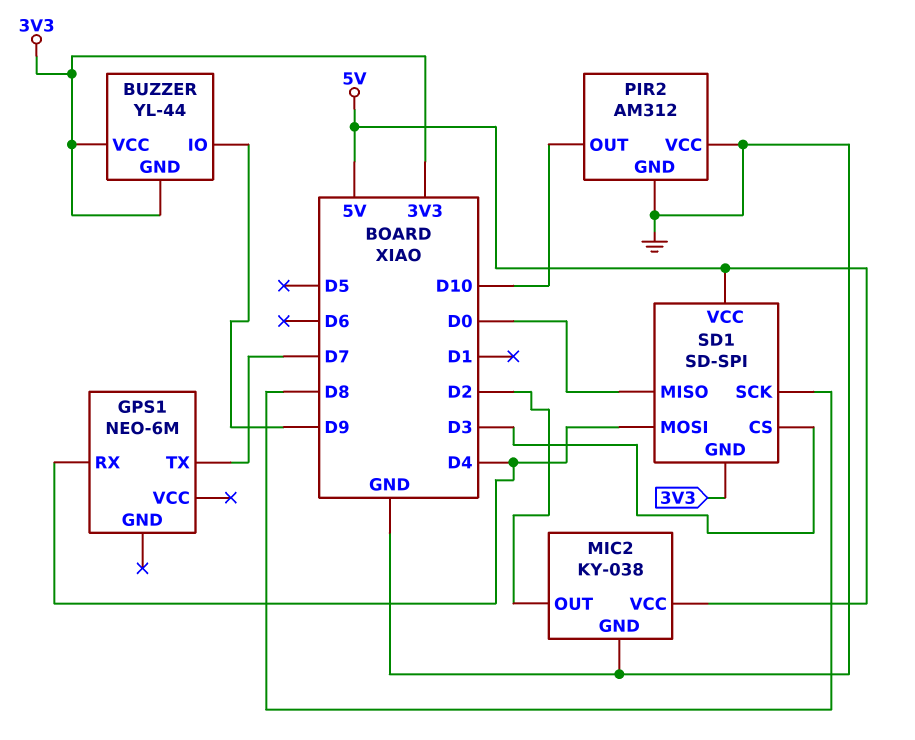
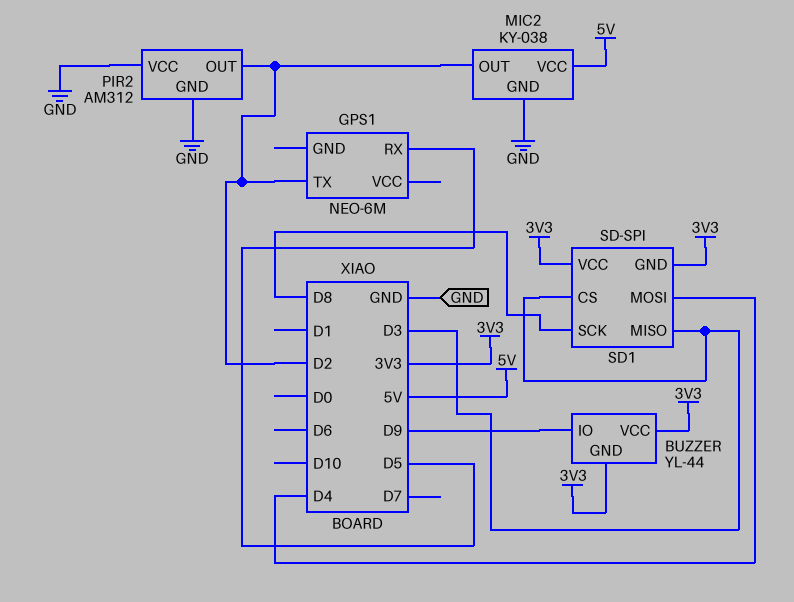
GPS1 pin RX: D4 -> D5
GPS1 pin TX: D7 -> D2
PIR2 pin OUT: D10 -> D2
SD1 pin MISO: D0 -> D3
SD1 pin VCC: 5V -> 3V3

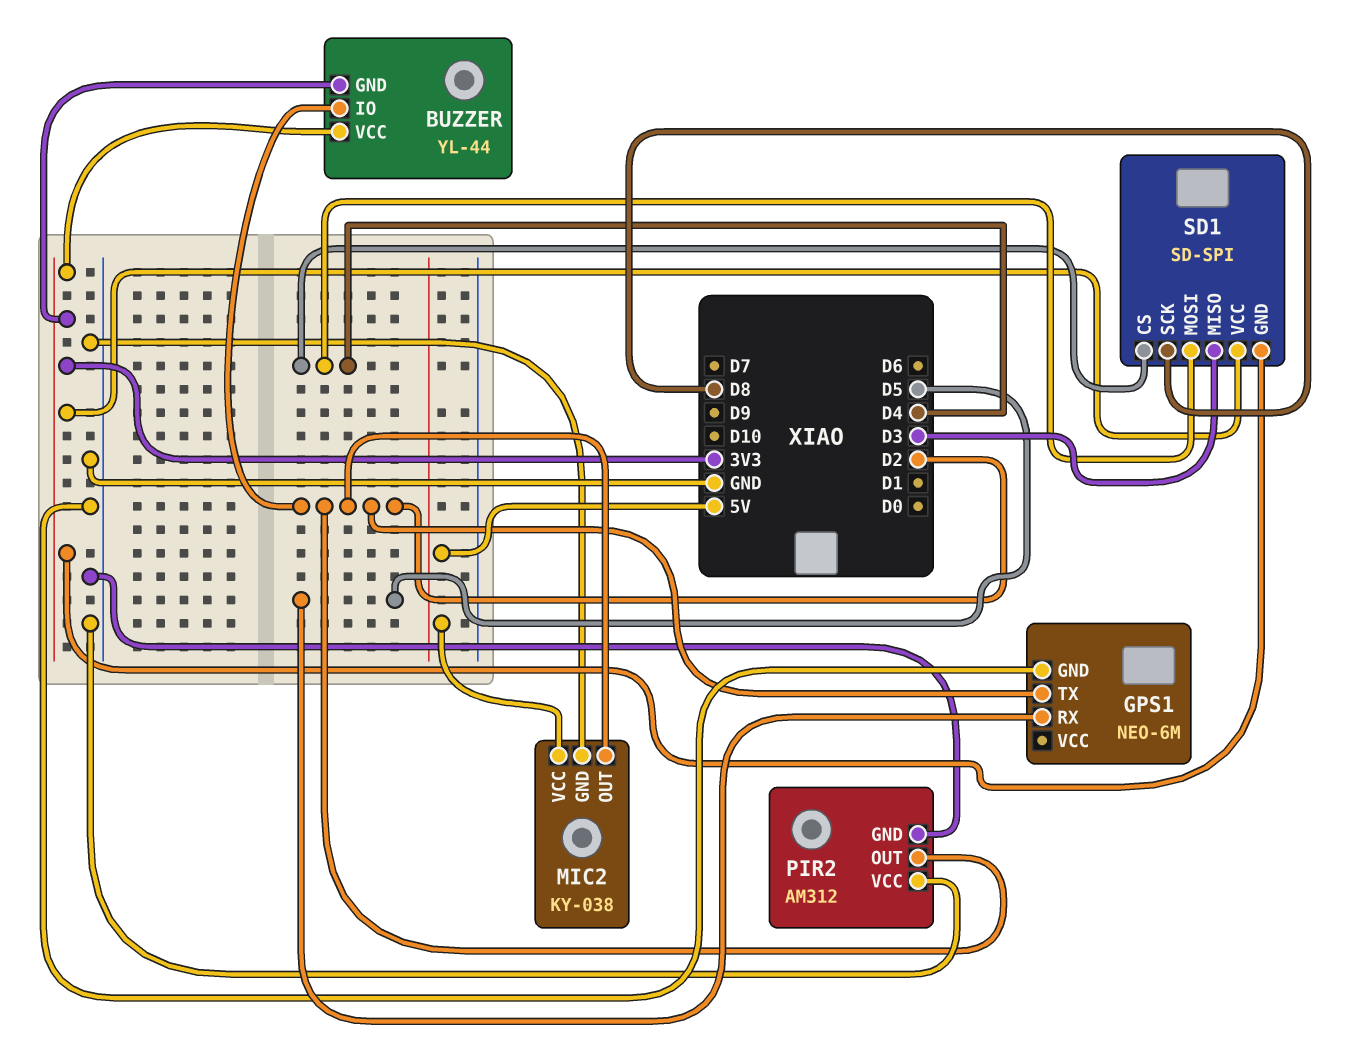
BUZZER pin IO: D9 -> D2
GPS1 pin GND: none -> GND
SD1 pin CS: D3 -> D4

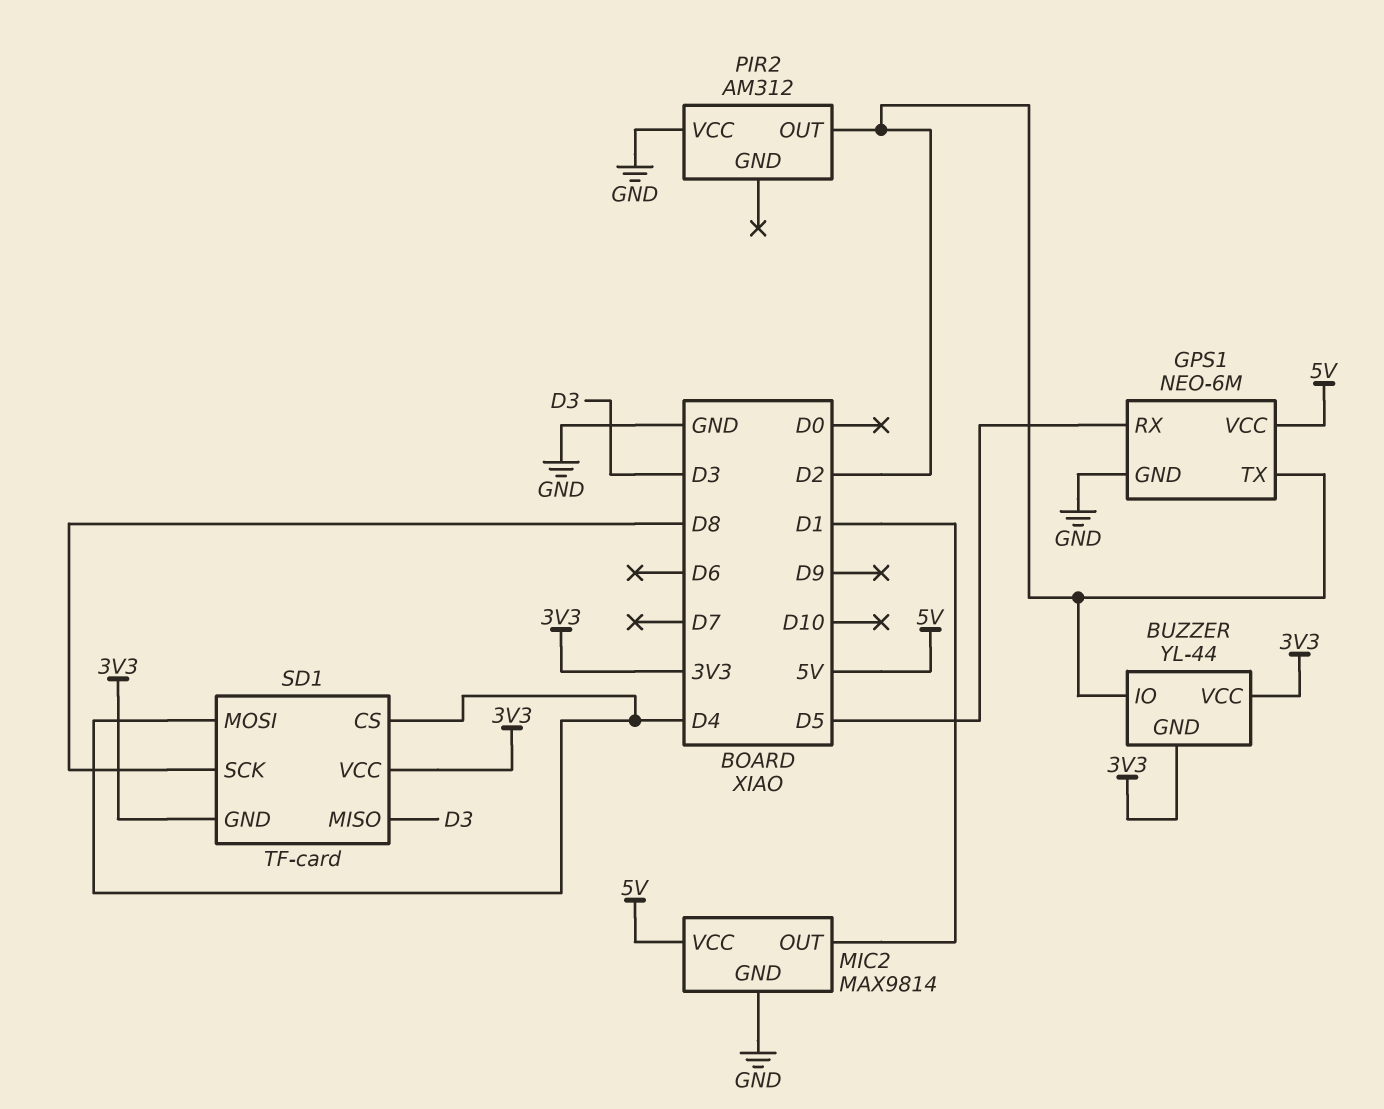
GPS1 pin VCC: none -> 5V
MIC2: KY-038 -> MAX9814
MIC2 pin OUT: D2 -> D1
PIR2 pin GND: GND -> none
SD1: SD-SPI -> TF-card

